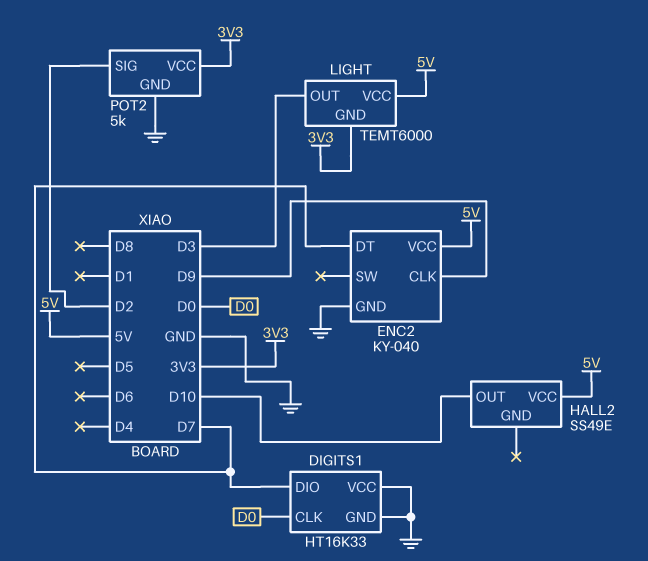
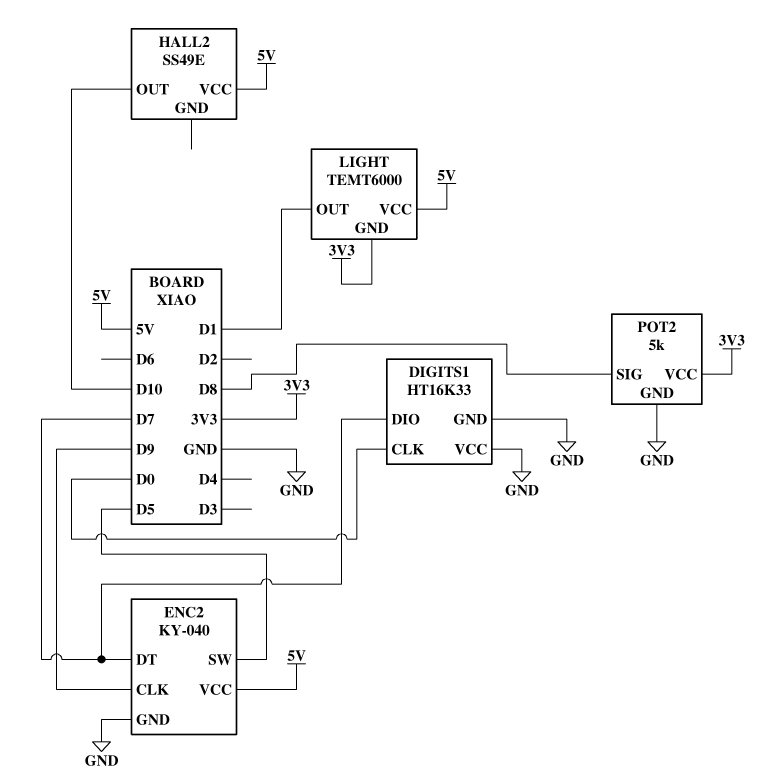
ENC2 pin SW: none -> D5
LIGHT pin OUT: D3 -> D1
POT2 pin SIG: D2 -> D8

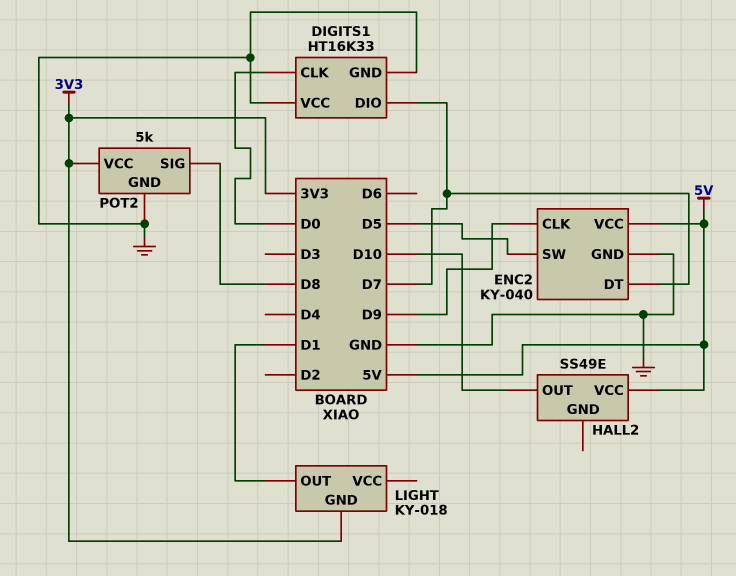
LIGHT: TEMT6000 -> KY-018
LIGHT pin VCC: 5V -> none

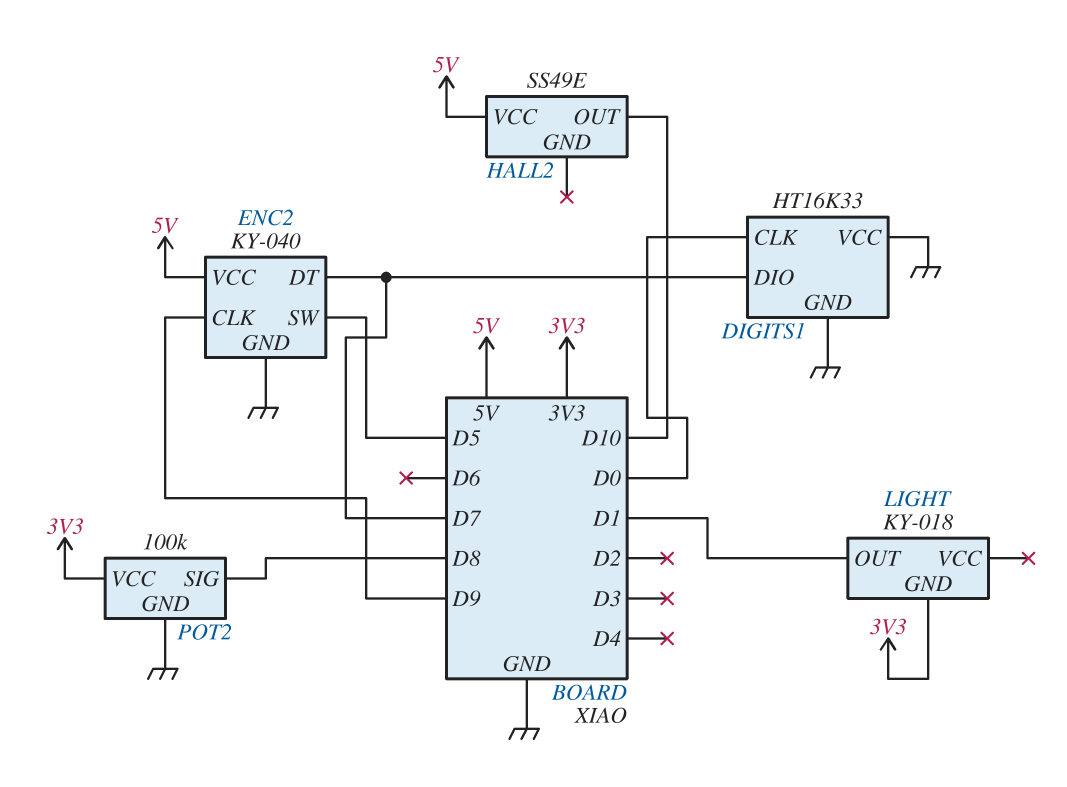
POT2: 5k -> 100k

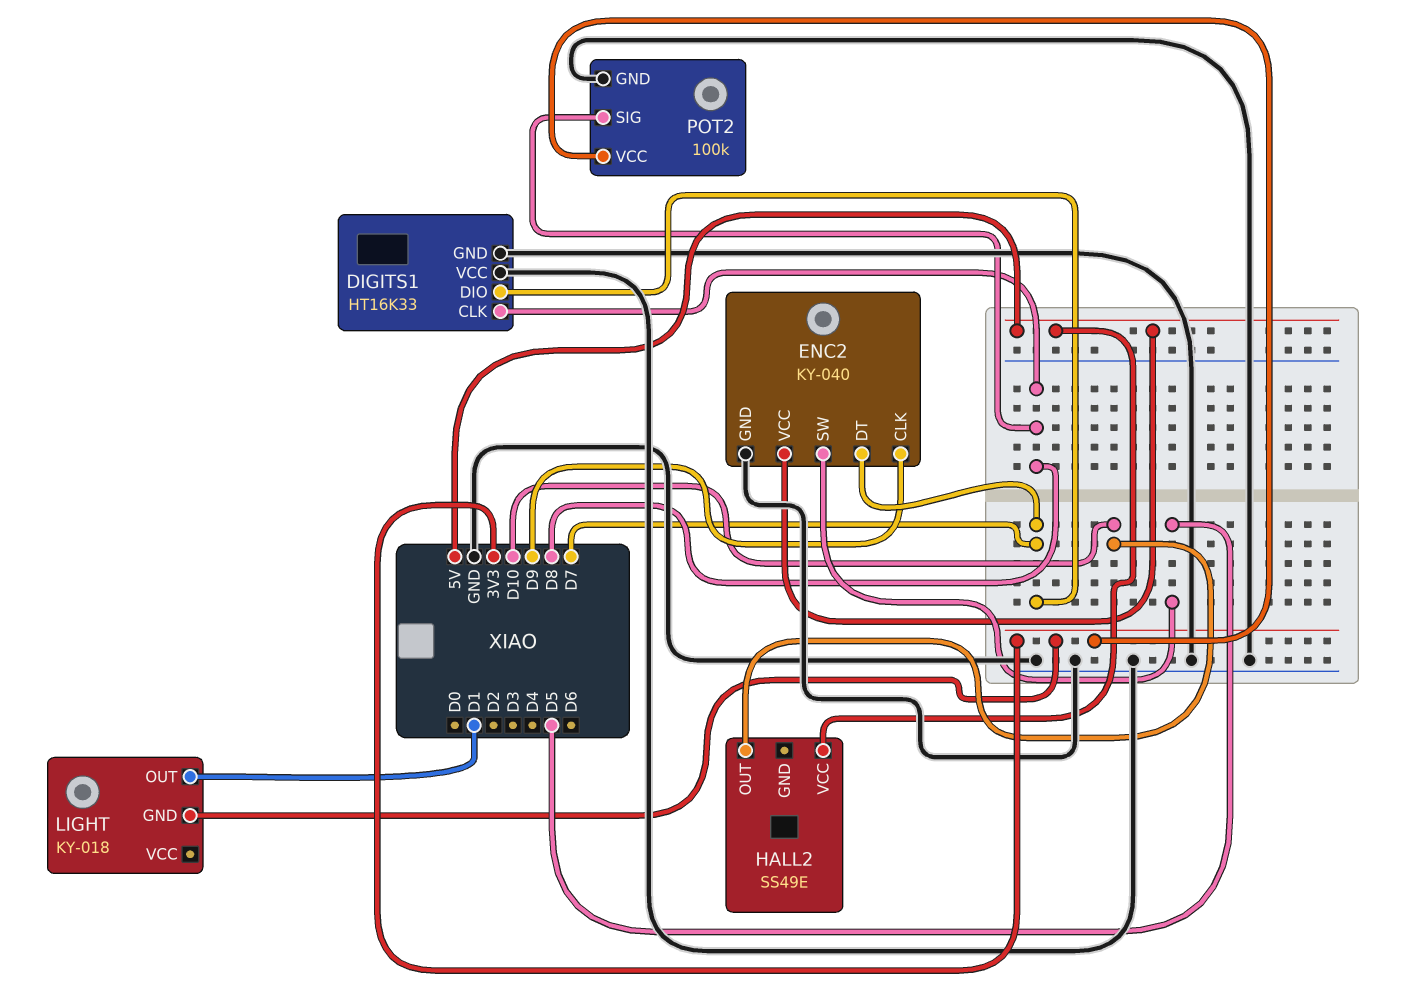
DIGITS1 pin CLK: D0 -> D8

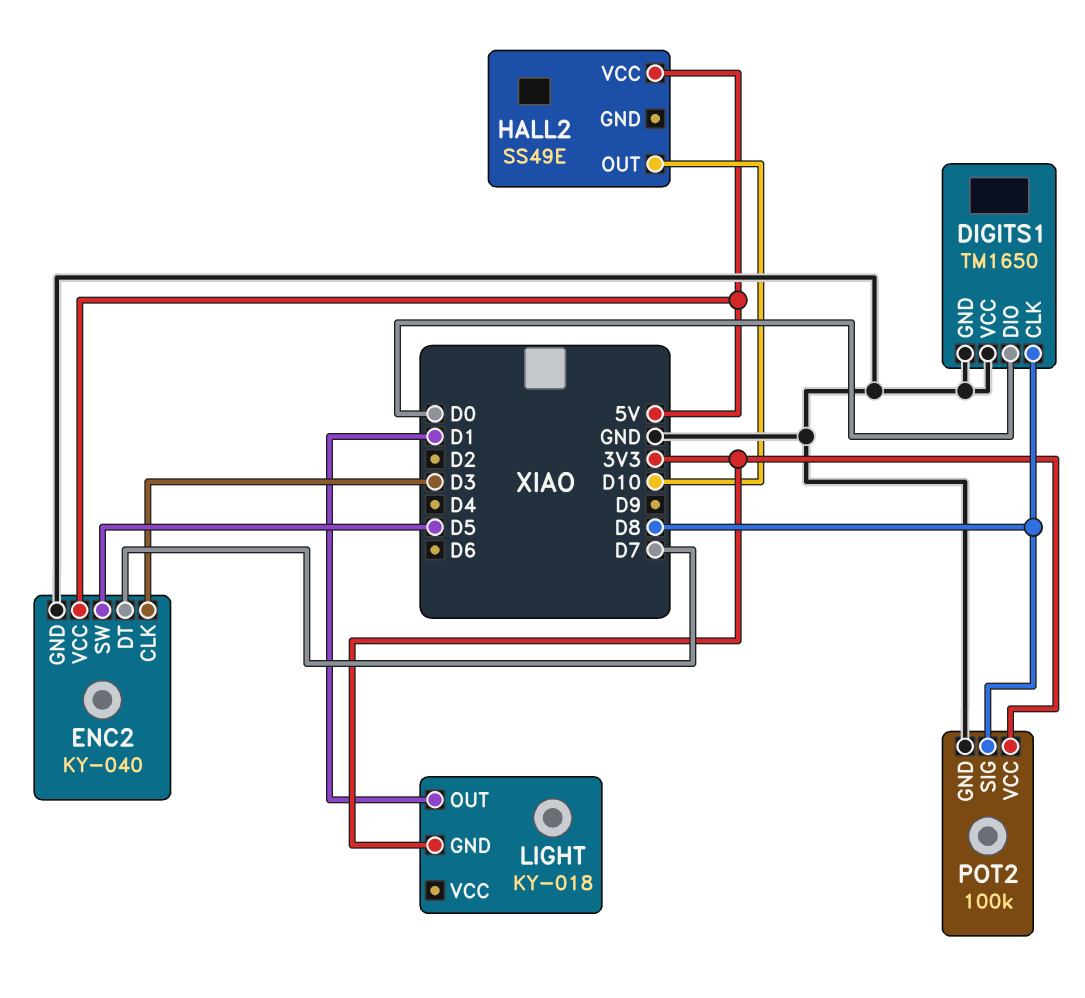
DIGITS1: HT16K33 -> TM1650
DIGITS1 pin DIO: D7 -> D0
ENC2 pin CLK: D9 -> D3

